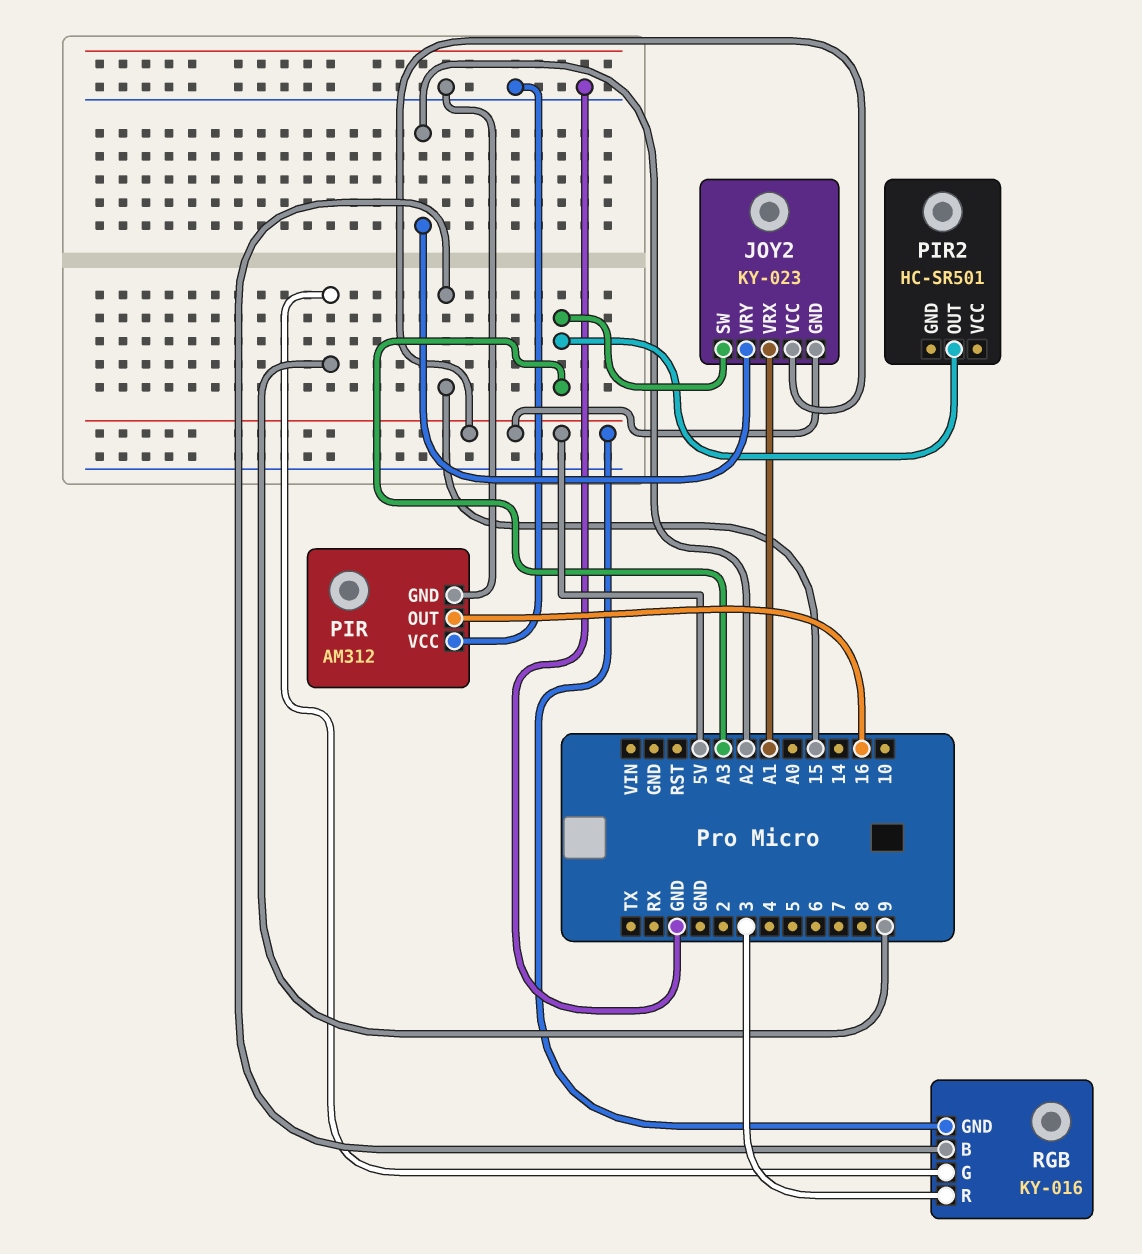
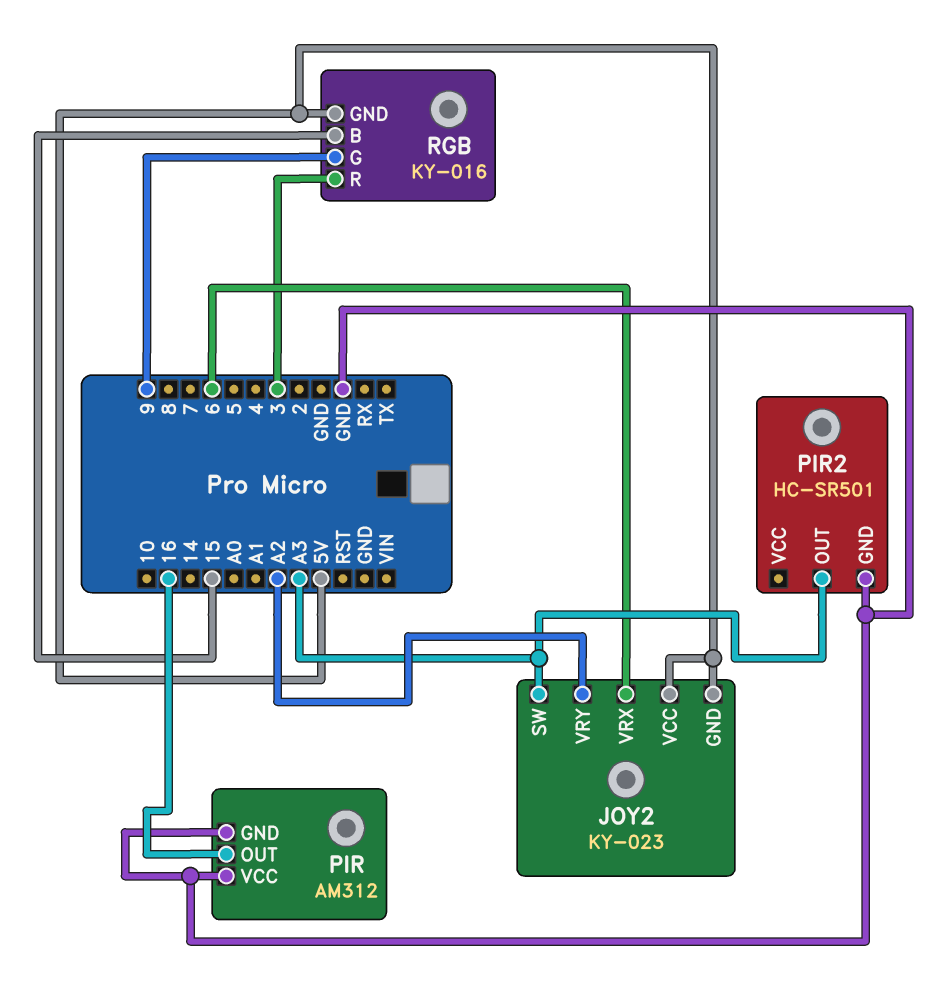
JOY2 pin VRX: A1 -> 6
PIR2 pin GND: none -> GND

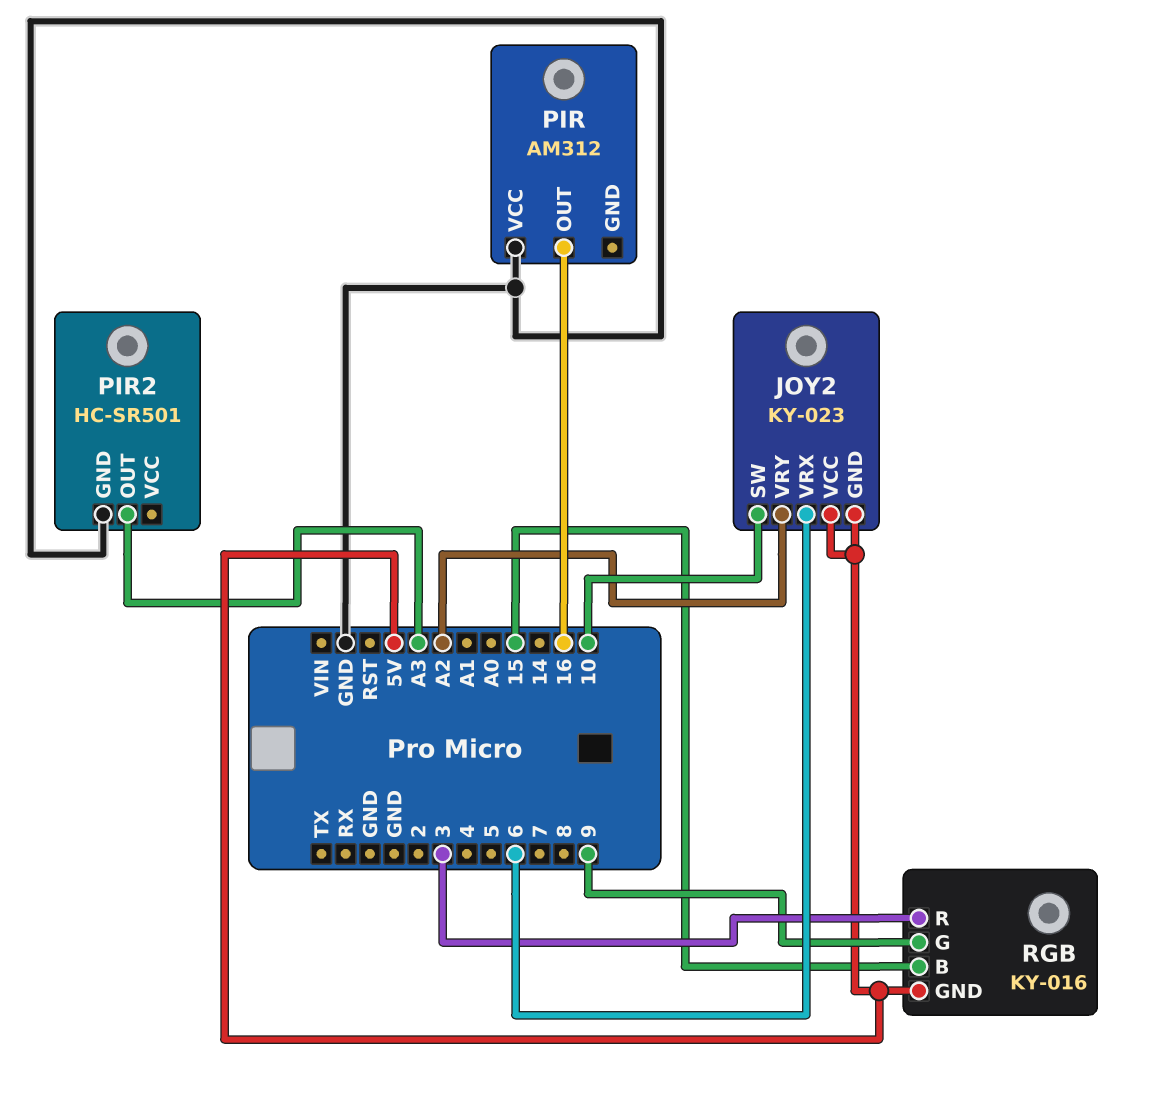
JOY2 pin SW: A3 -> 10
PIR pin GND: GND -> none

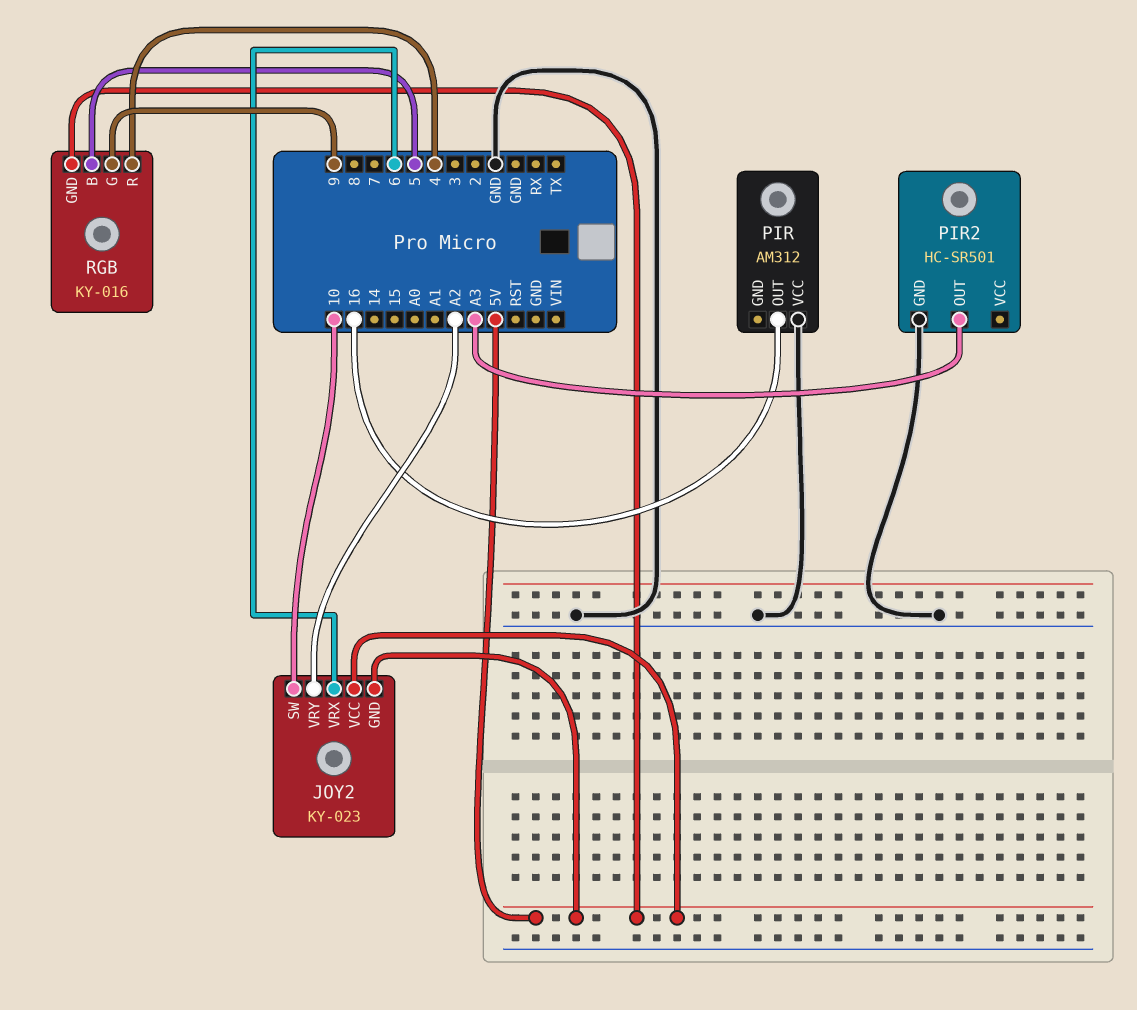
RGB pin B: 15 -> 5
RGB pin R: 3 -> 4

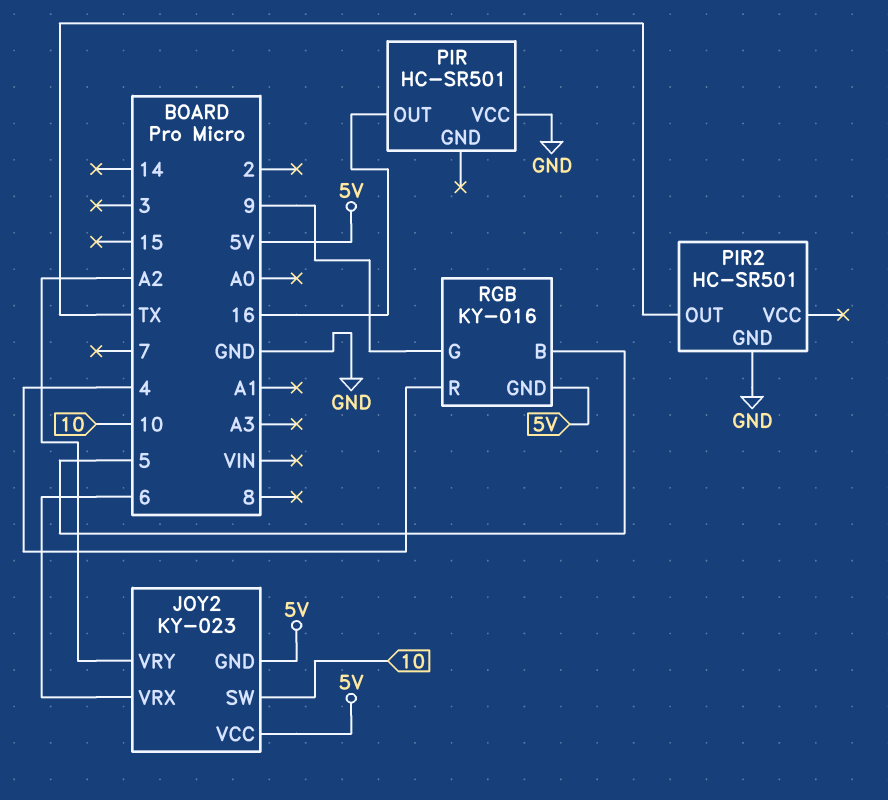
PIR: AM312 -> HC-SR501
PIR2 pin OUT: A3 -> TX

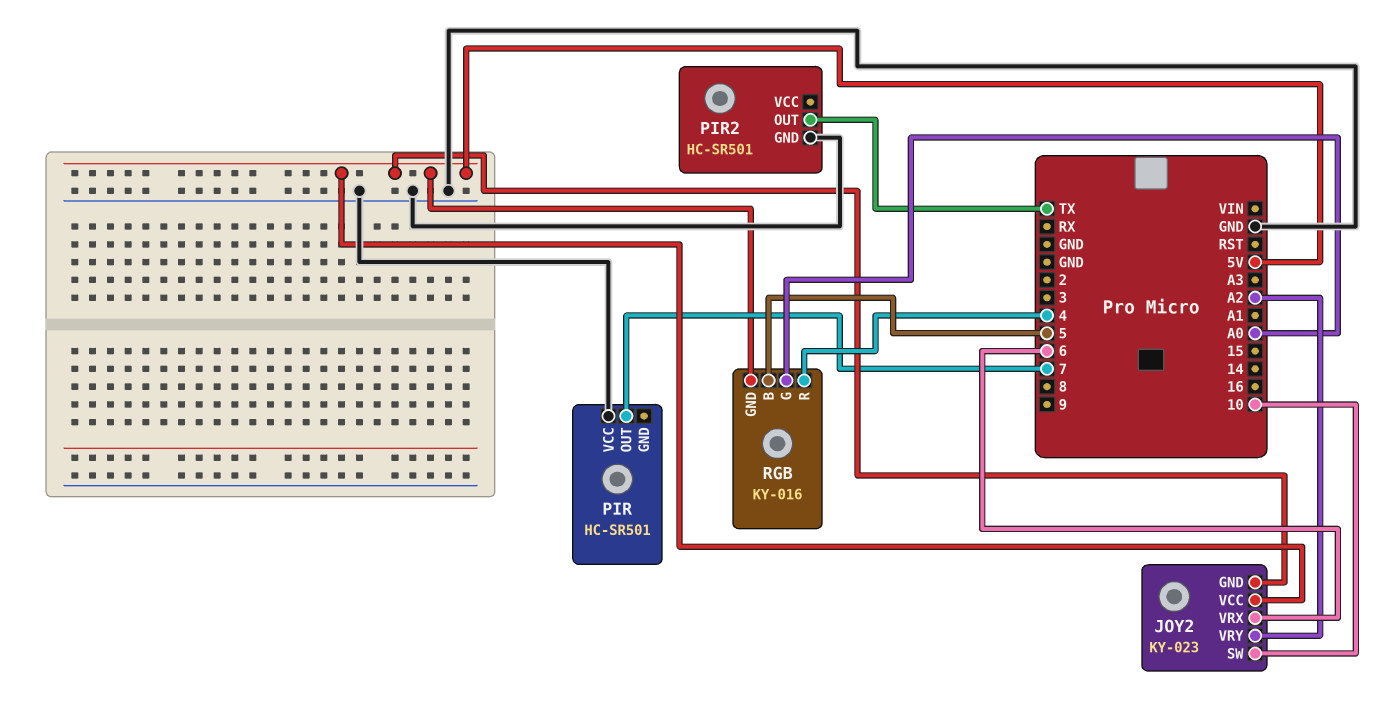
PIR pin OUT: 16 -> 7
RGB pin G: 9 -> A0

